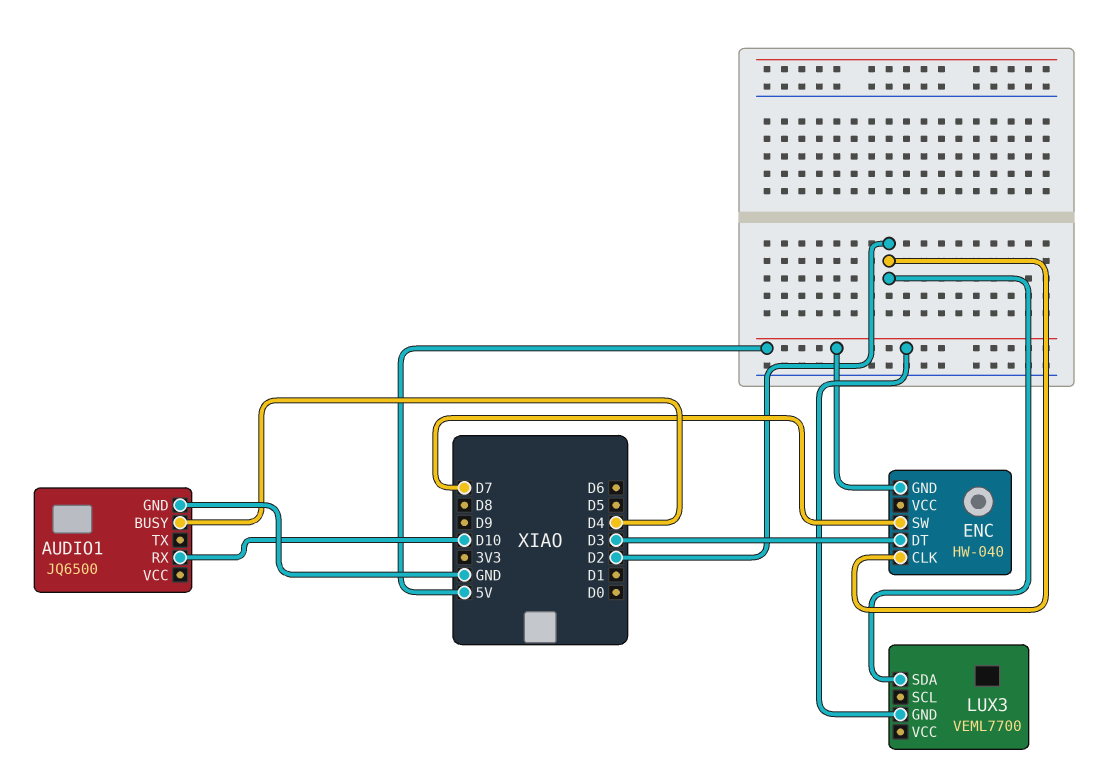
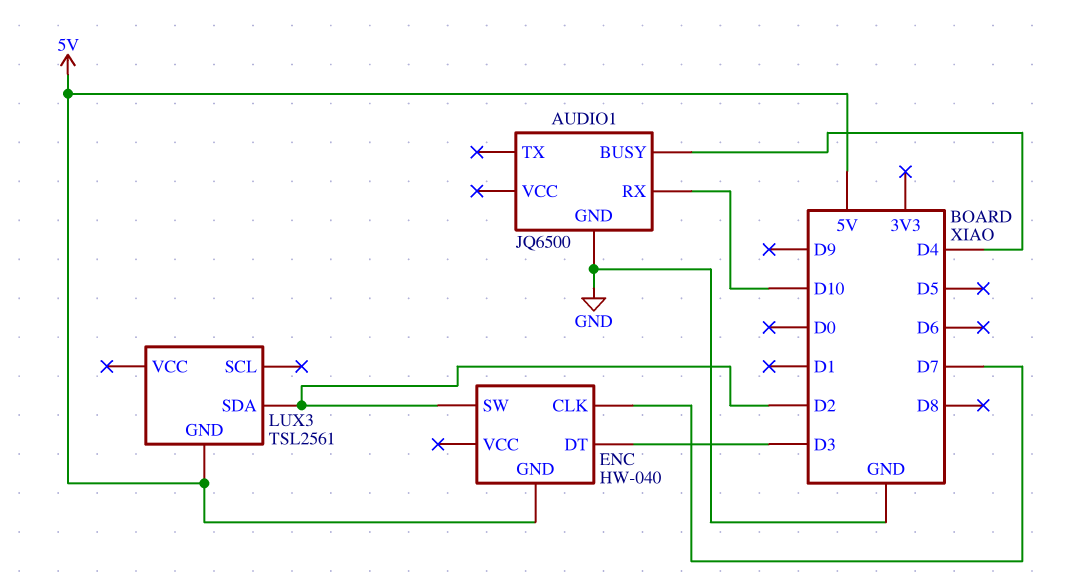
ENC pin CLK: D2 -> D7
ENC pin SW: D7 -> D2
LUX3: VEML7700 -> TSL2561

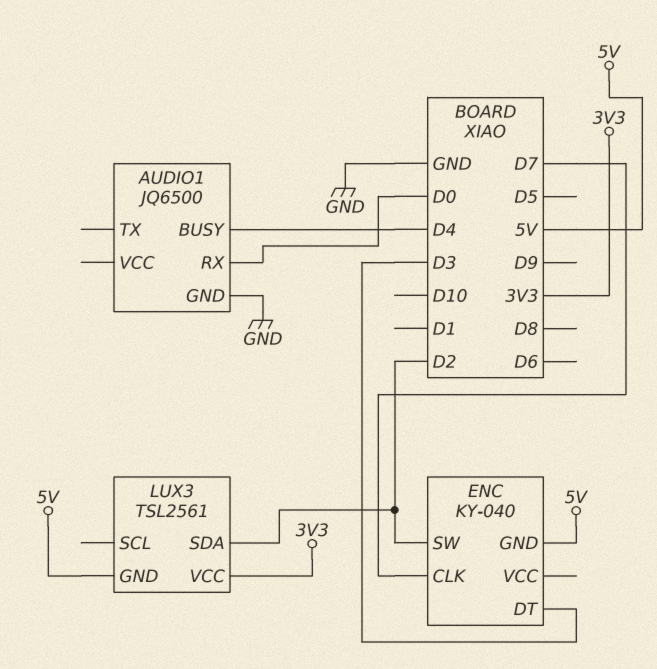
AUDIO1 pin RX: D10 -> D0
ENC: HW-040 -> KY-040
LUX3 pin VCC: none -> 3V3

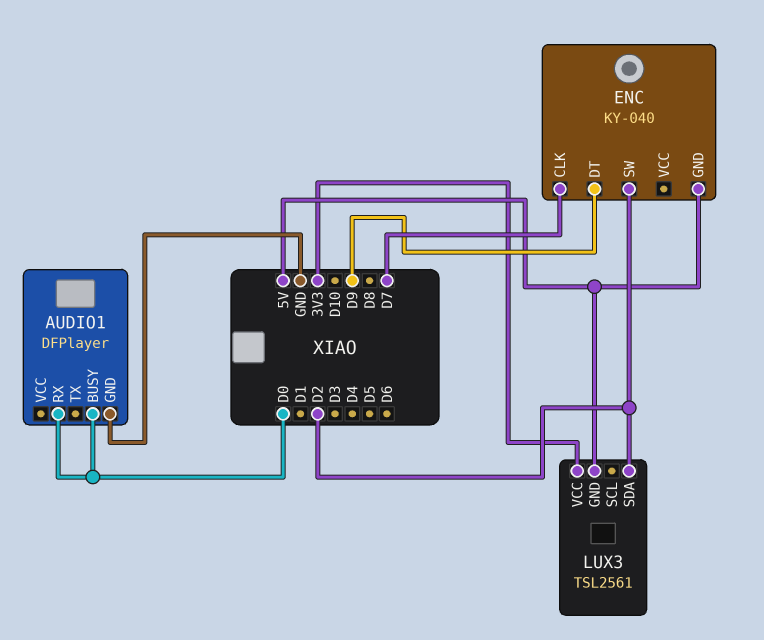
AUDIO1: JQ6500 -> DFPlayer
AUDIO1 pin BUSY: D4 -> D0
ENC pin DT: D3 -> D9

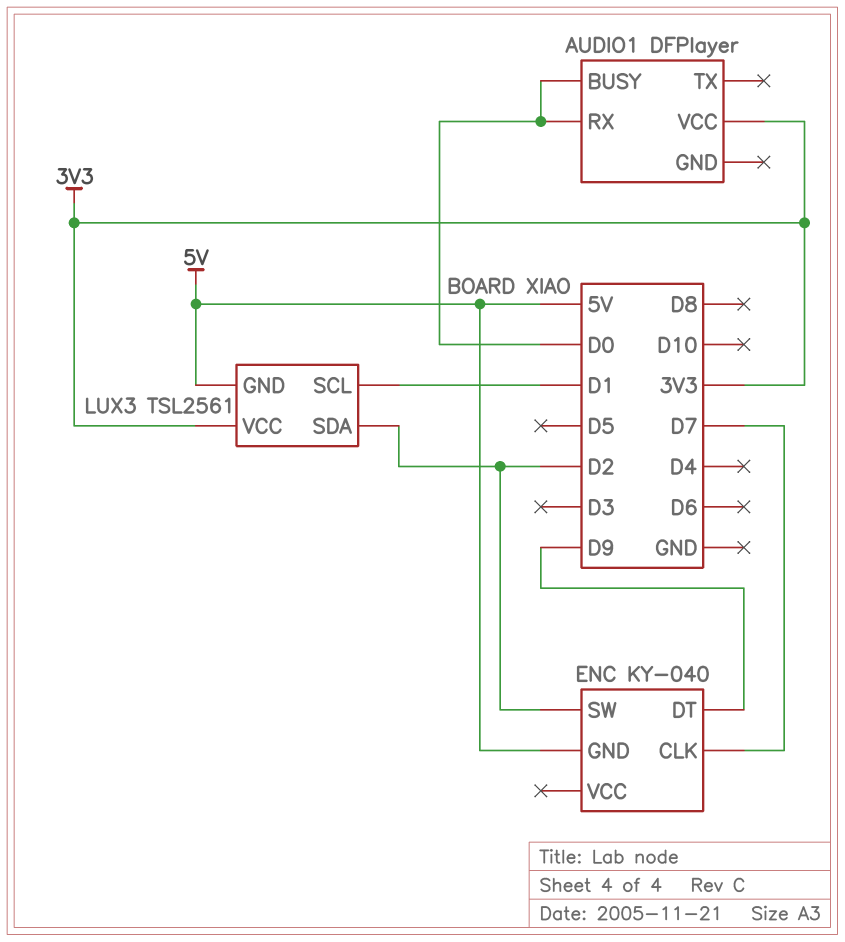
AUDIO1 pin GND: GND -> none
AUDIO1 pin VCC: none -> 3V3
LUX3 pin SCL: none -> D1

